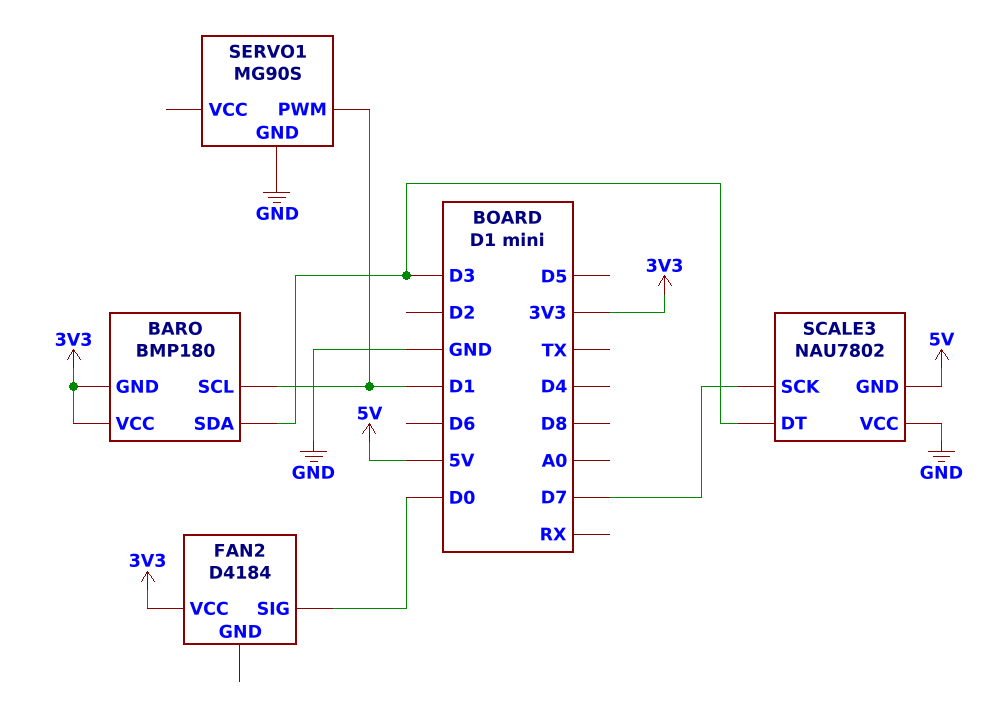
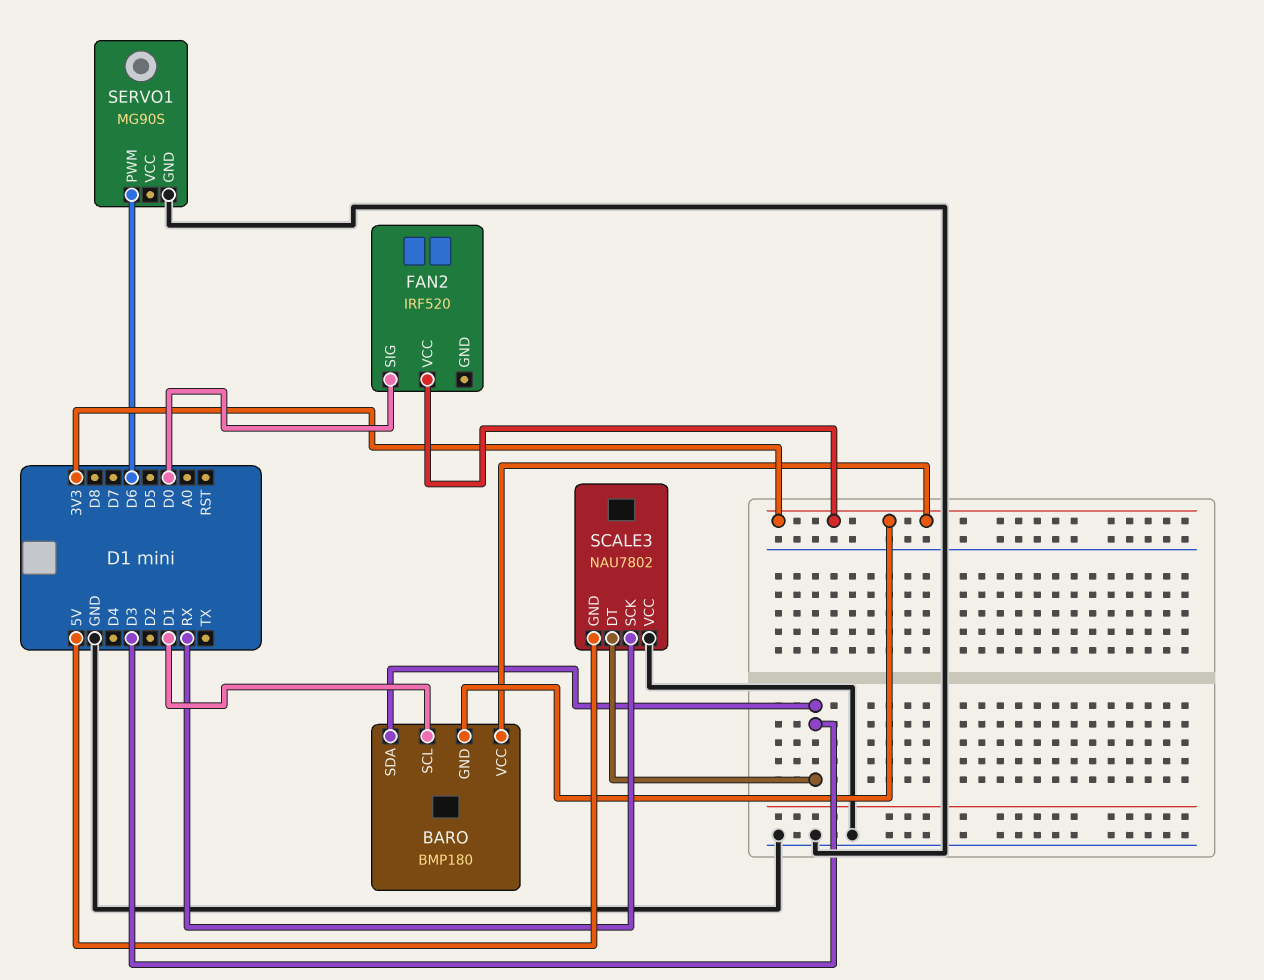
FAN2: D4184 -> IRF520
SCALE3 pin SCK: D7 -> RX
SERVO1 pin PWM: D1 -> D6

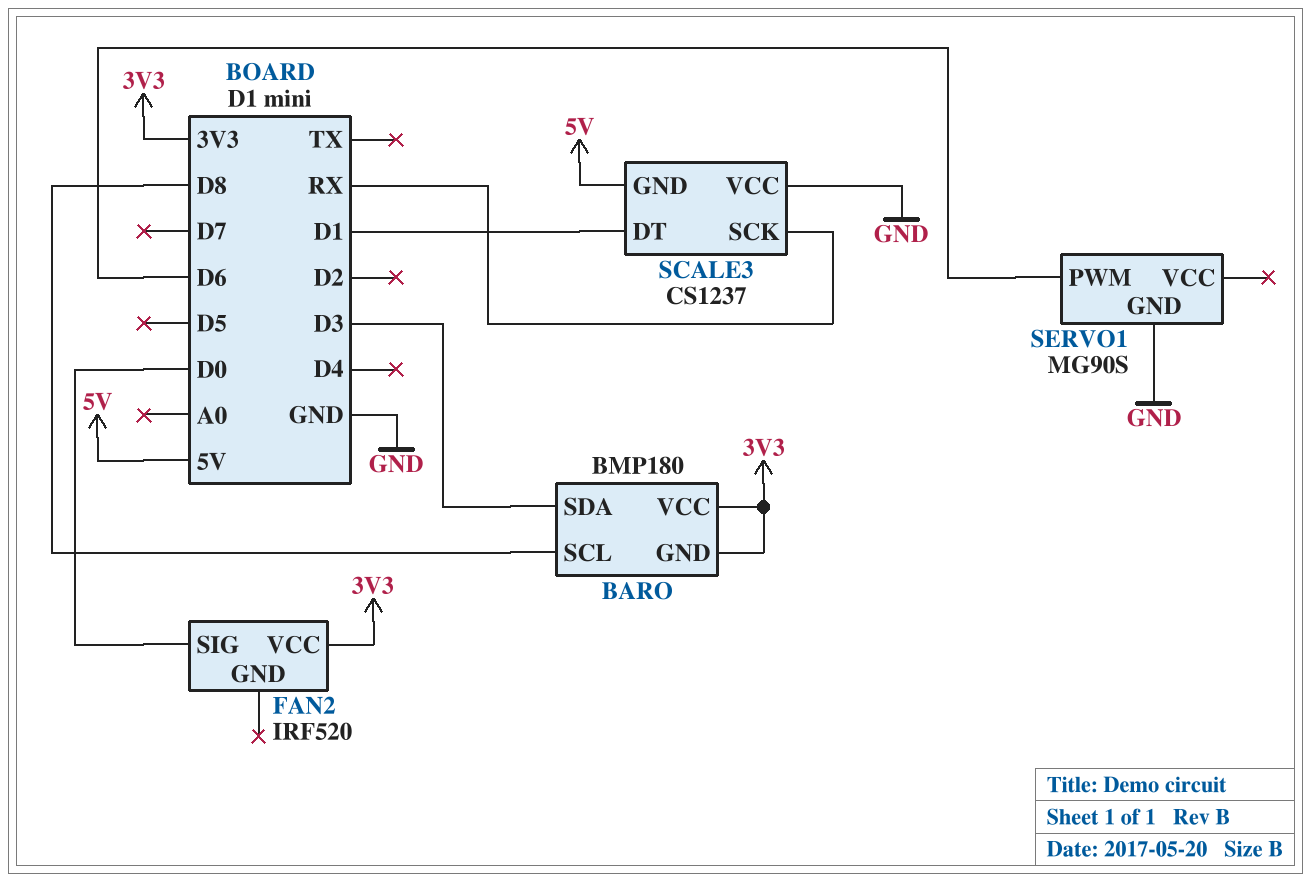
BARO pin SCL: D1 -> D8
SCALE3: NAU7802 -> CS1237
SCALE3 pin DT: D3 -> D1

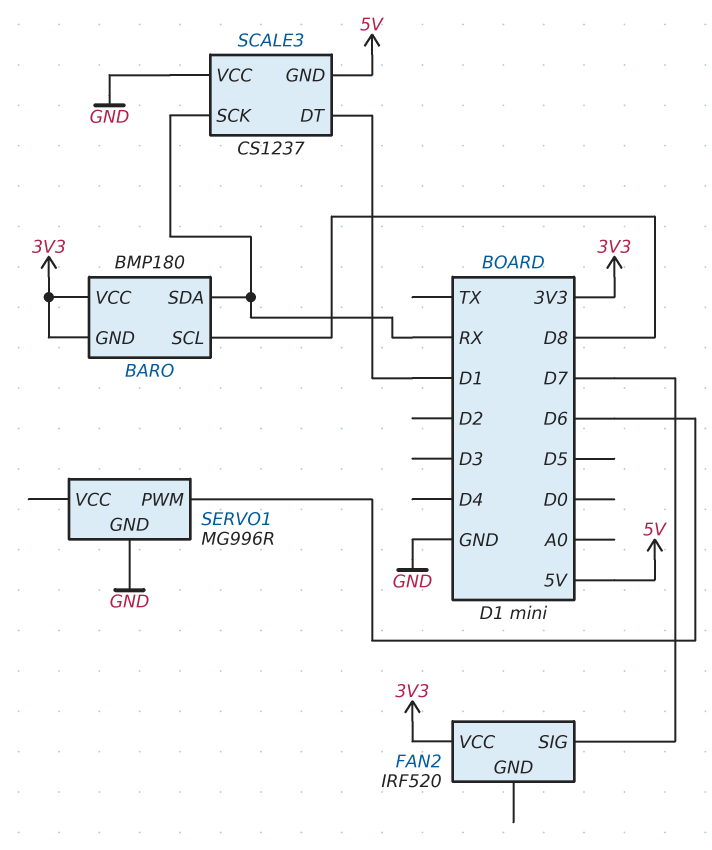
BARO pin SDA: D3 -> RX
FAN2 pin SIG: D0 -> D7
SERVO1: MG90S -> MG996R

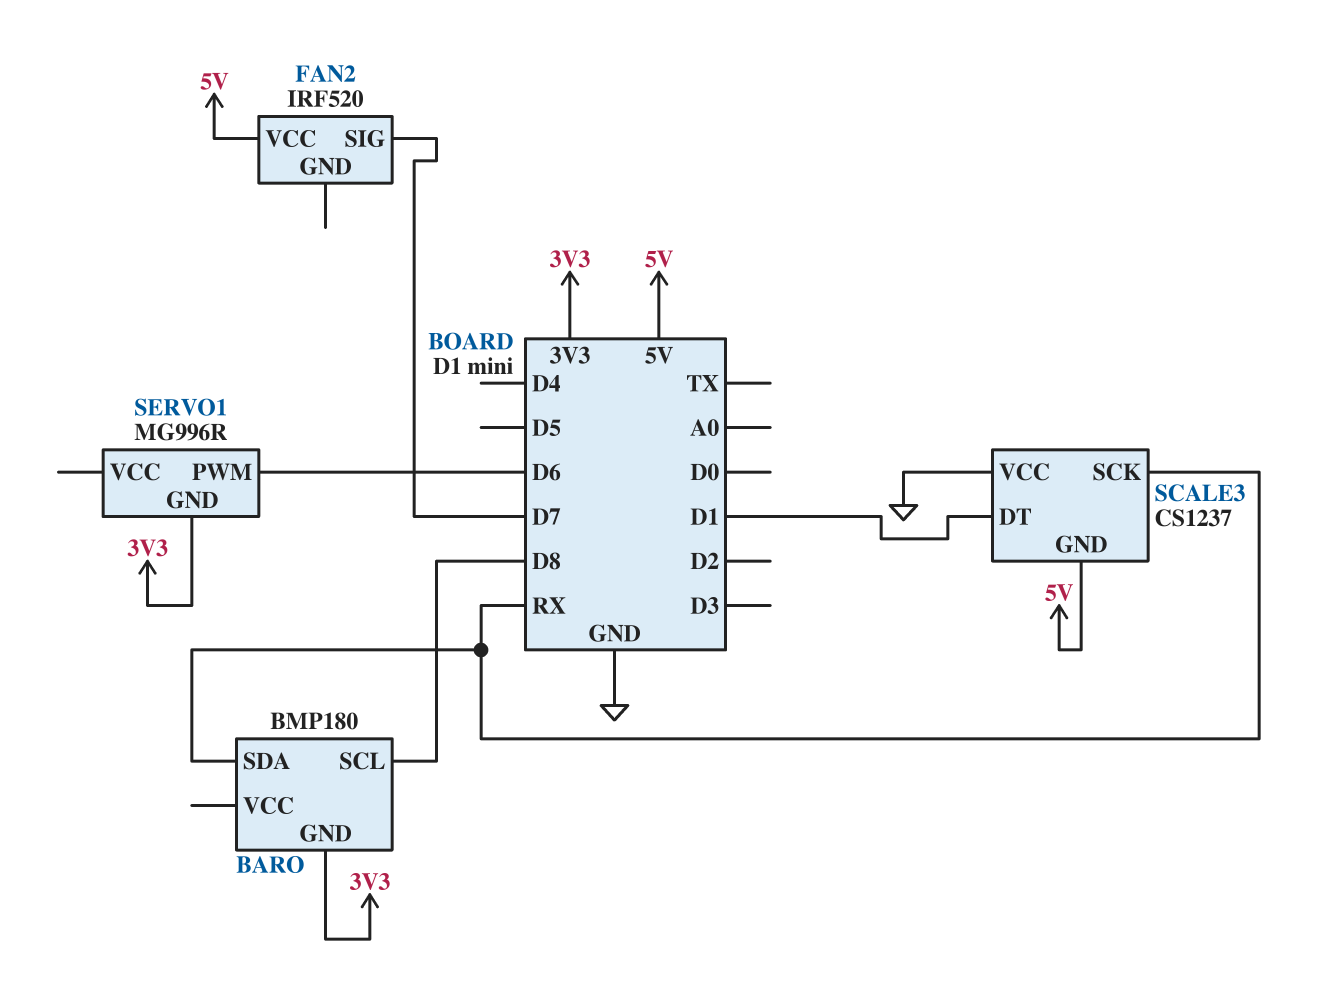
BARO pin VCC: 3V3 -> none
FAN2 pin VCC: 3V3 -> 5V
SERVO1 pin GND: GND -> 3V3

